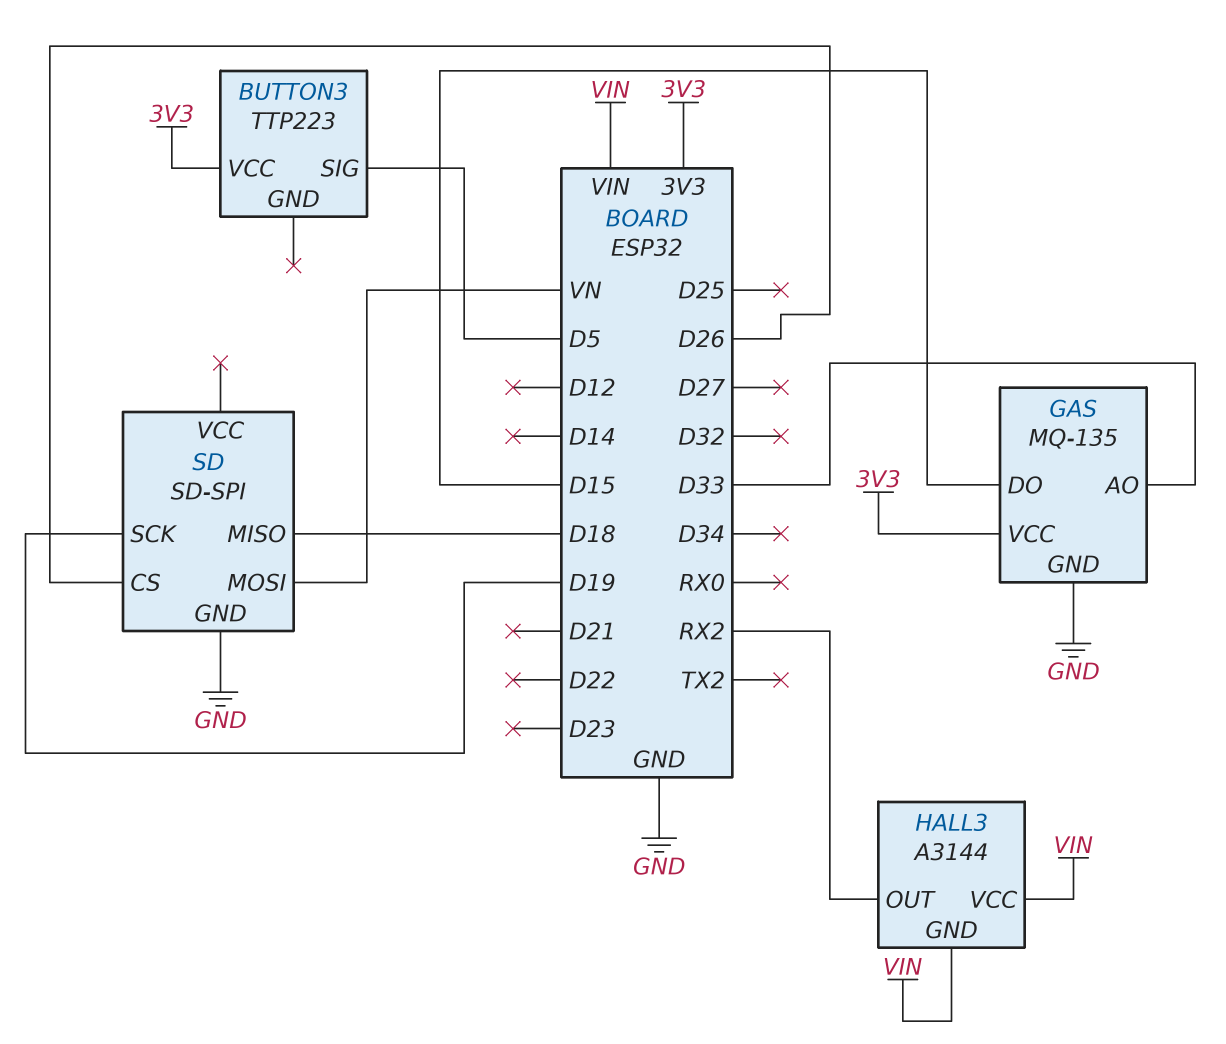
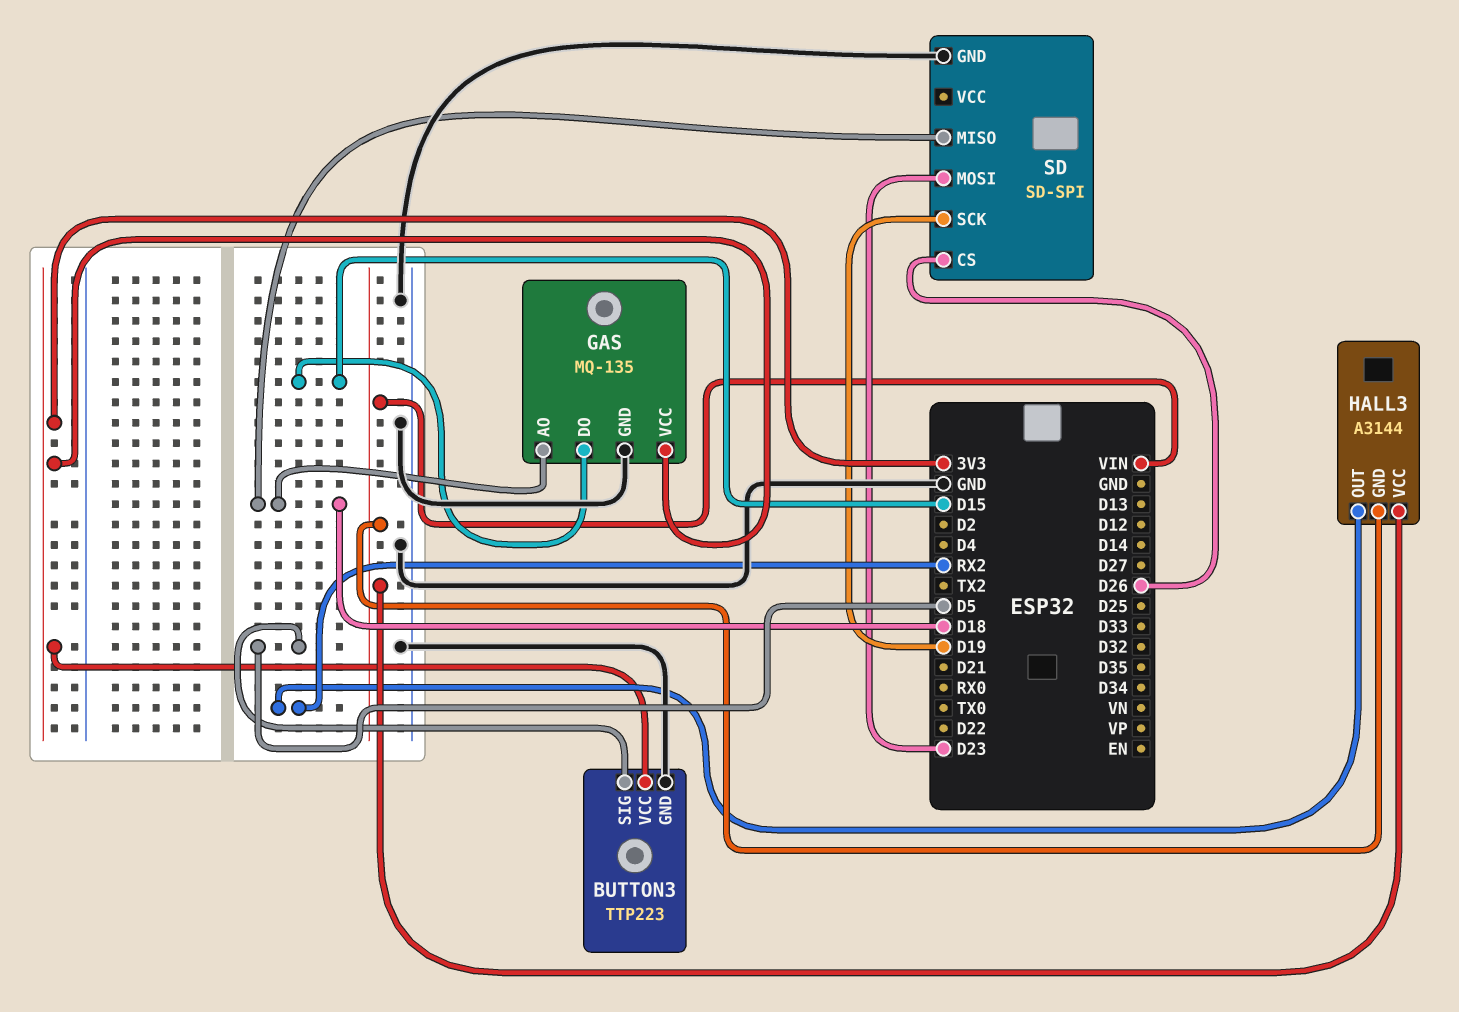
BUTTON3 pin GND: none -> GND
GAS pin AO: D33 -> D18
SD pin MOSI: VN -> D23

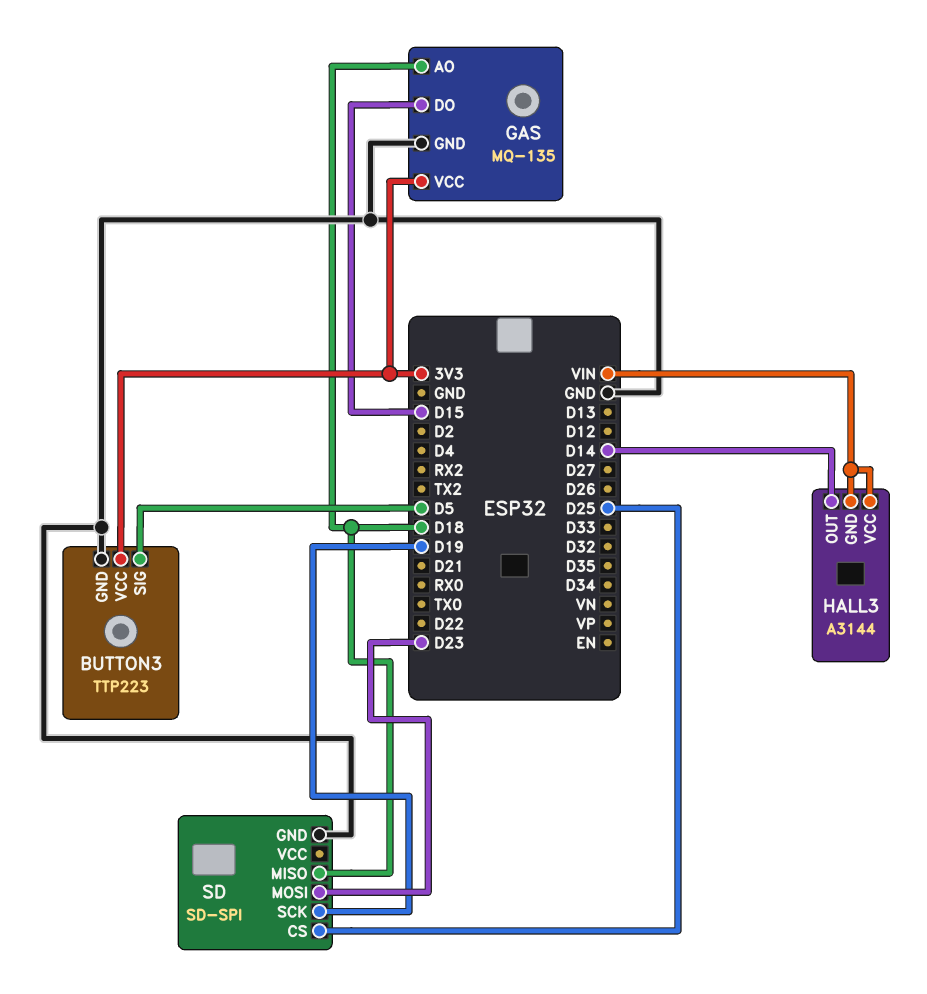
HALL3 pin OUT: RX2 -> D14
SD pin CS: D26 -> D25

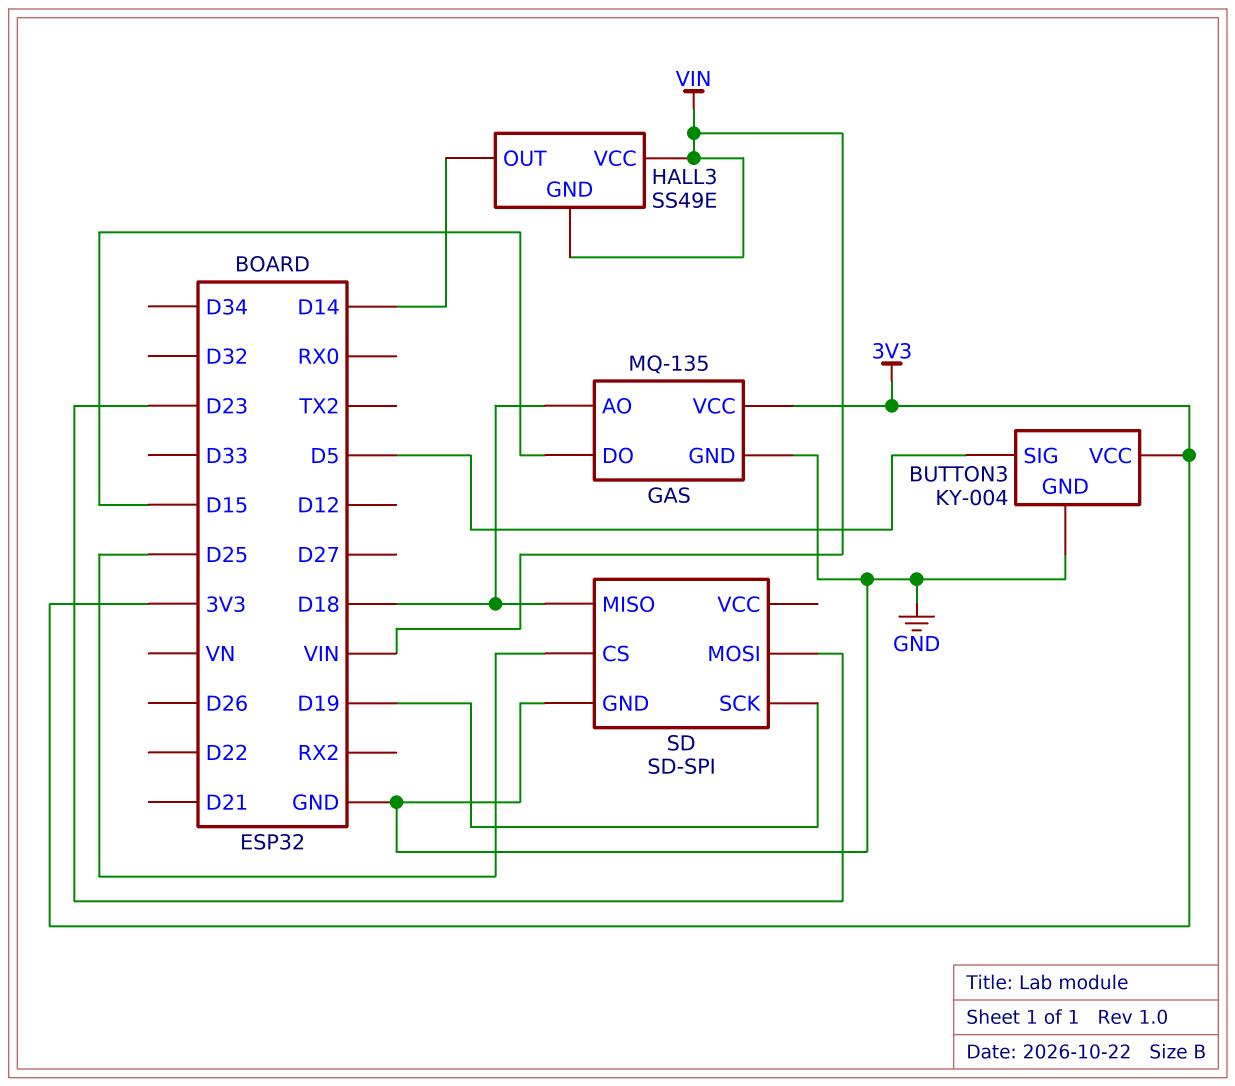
BUTTON3: TTP223 -> KY-004
HALL3: A3144 -> SS49E

